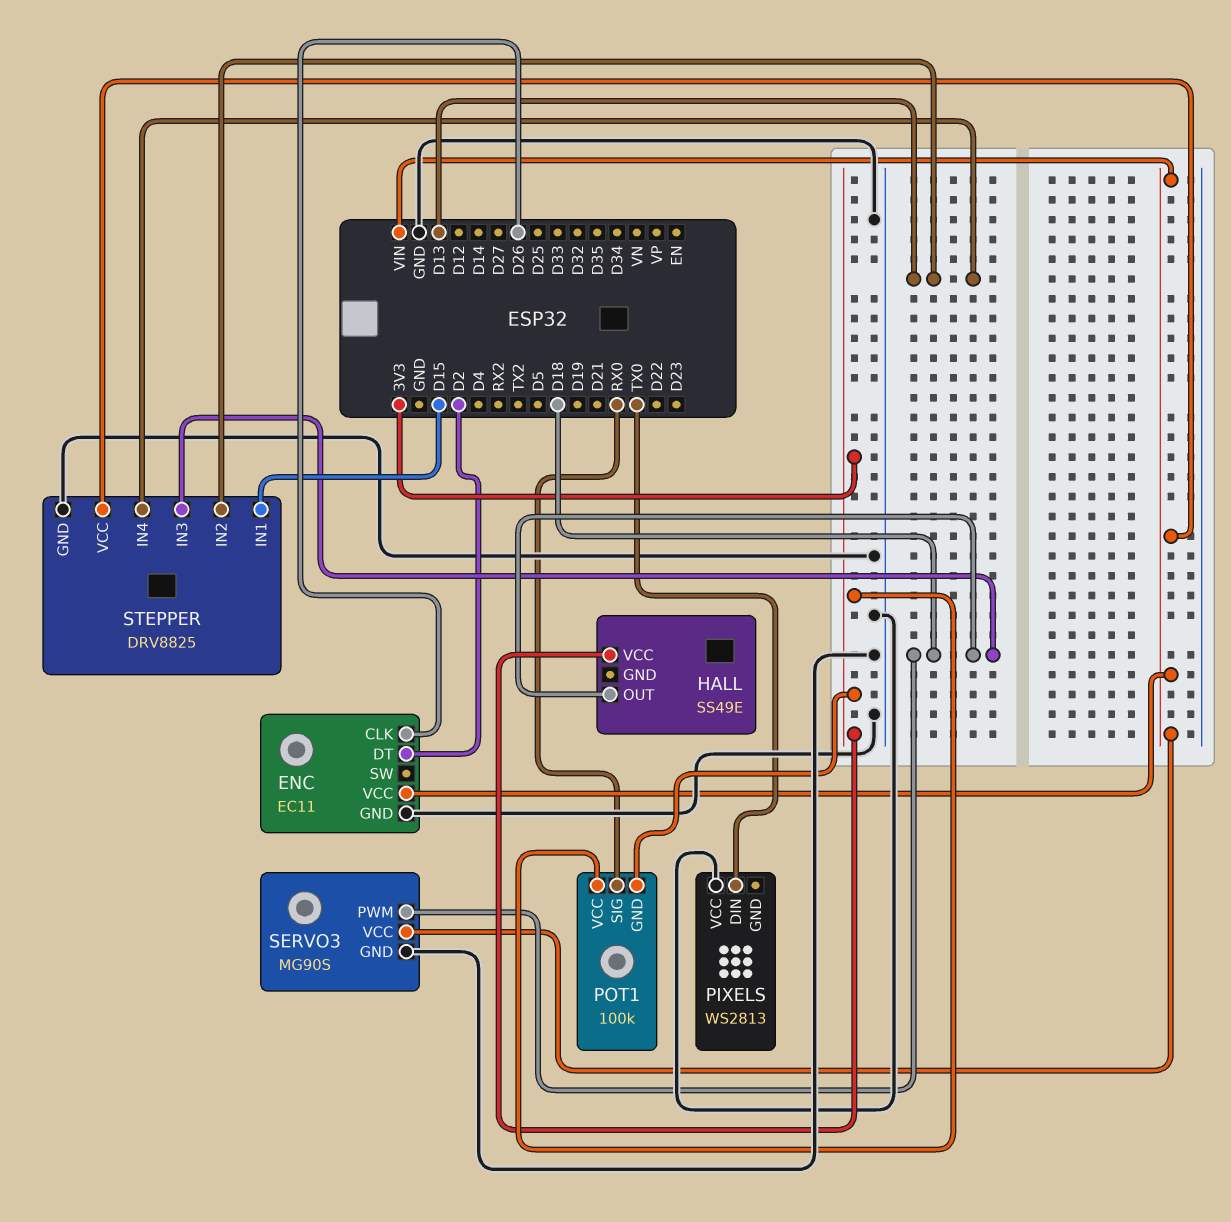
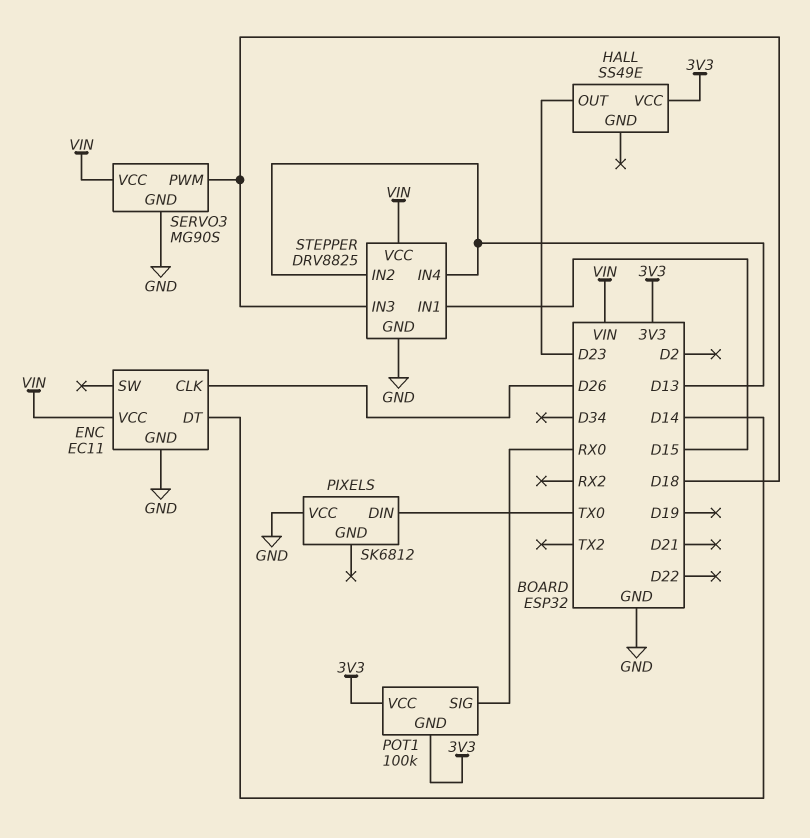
ENC pin DT: D2 -> D14
HALL pin OUT: D18 -> D23
PIXELS: WS2813 -> SK6812

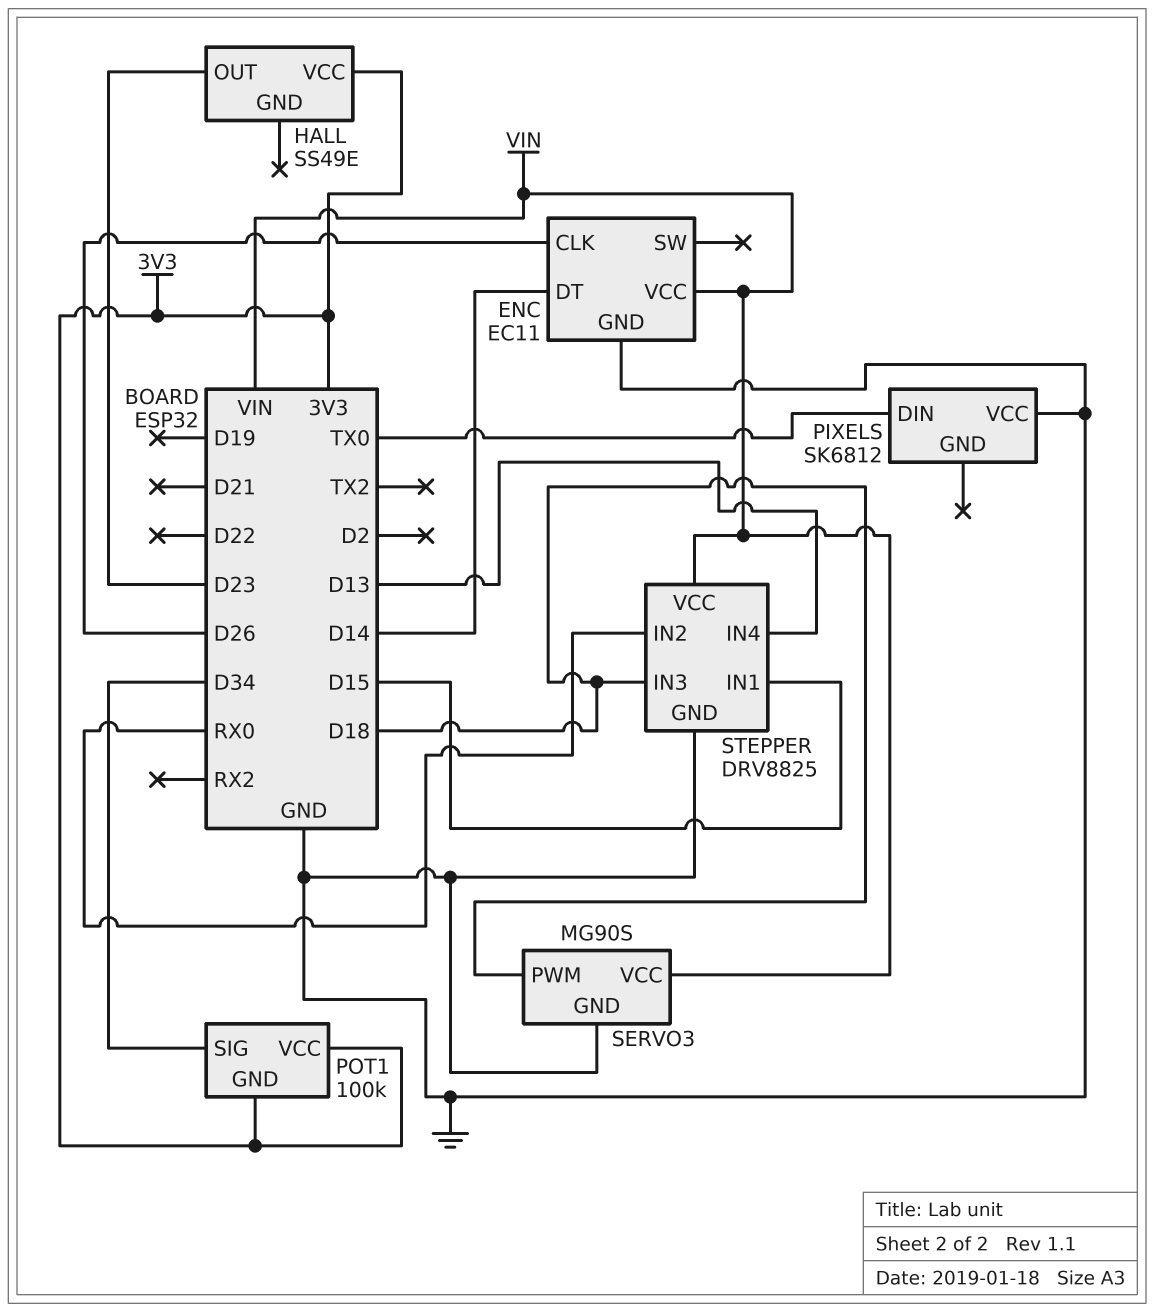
POT1 pin SIG: RX0 -> D34
STEPPER pin IN2: D13 -> RX0

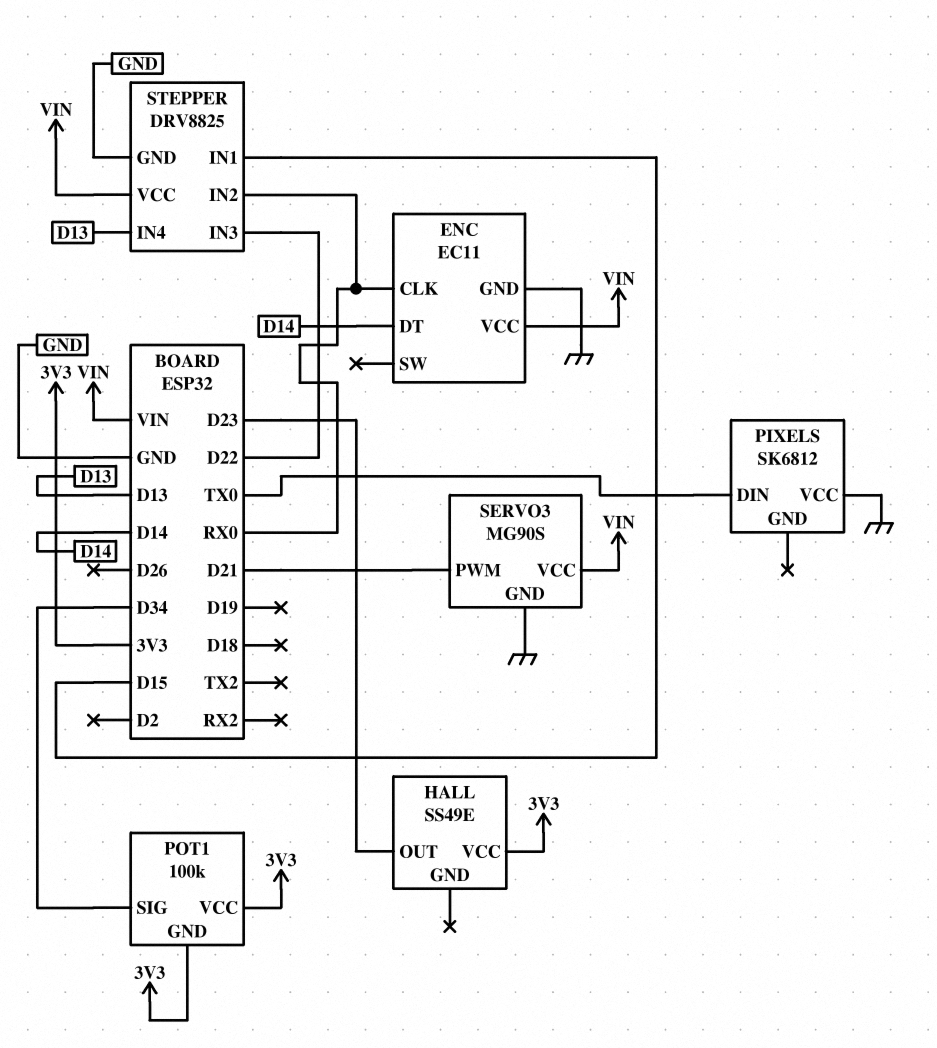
ENC pin CLK: D26 -> RX0
SERVO3 pin PWM: D18 -> D21
STEPPER pin IN3: D18 -> D22

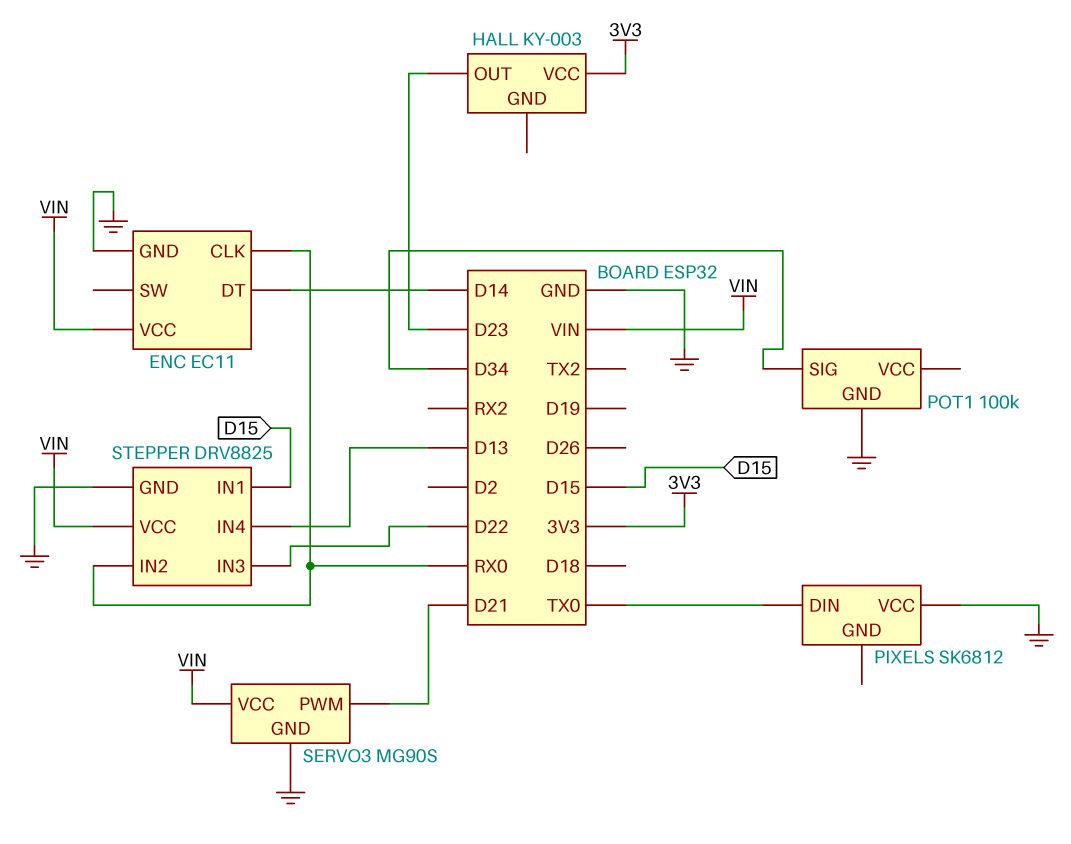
HALL: SS49E -> KY-003
POT1 pin GND: 3V3 -> GND
POT1 pin VCC: 3V3 -> none

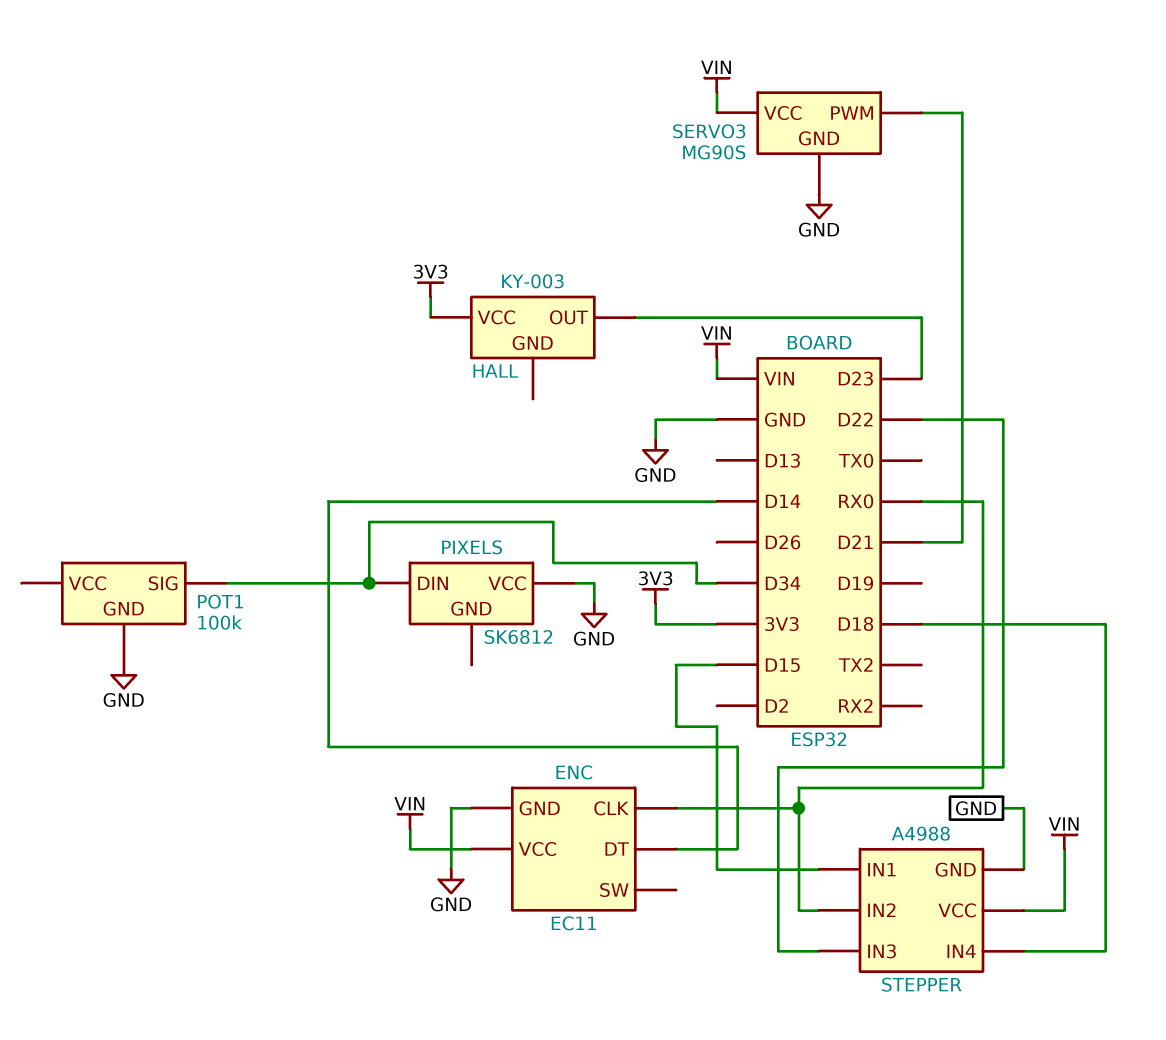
PIXELS pin DIN: TX0 -> D34
STEPPER: DRV8825 -> A4988
STEPPER pin IN4: D13 -> D18

